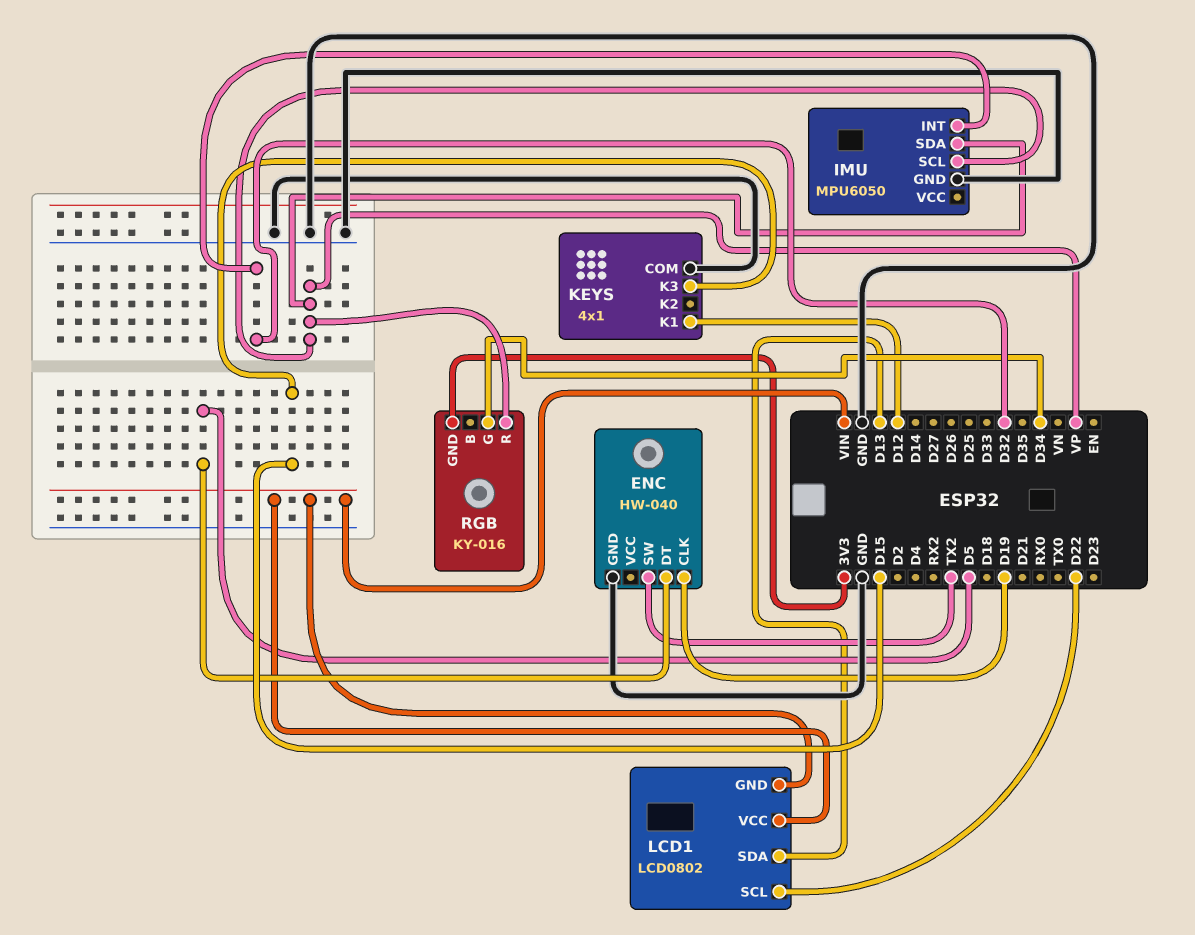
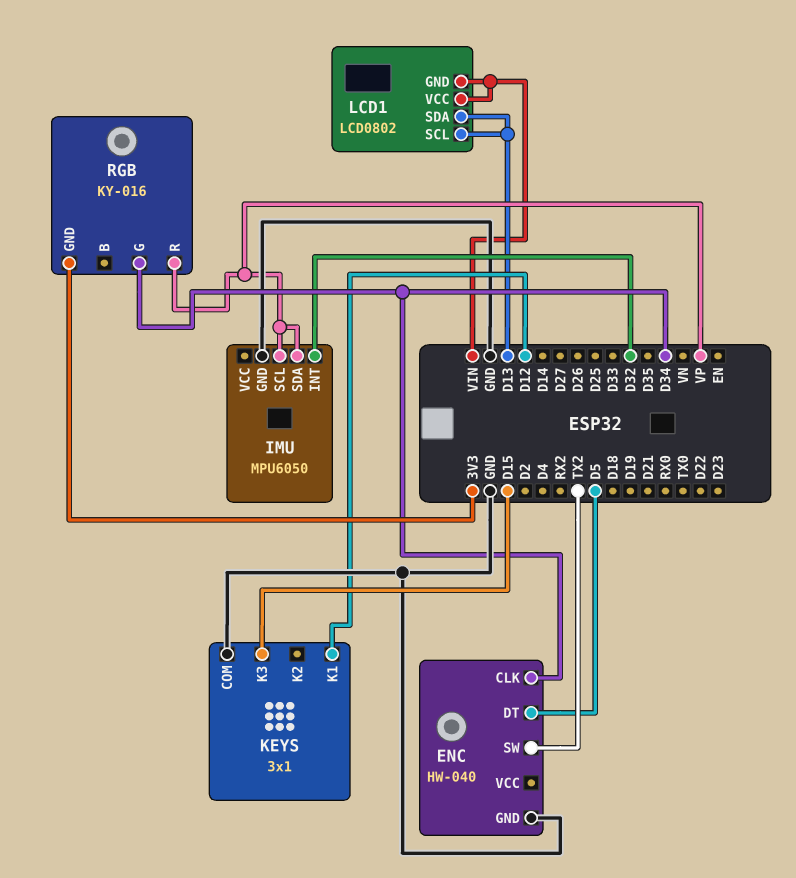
ENC pin CLK: D19 -> D34
KEYS: 4x1 -> 3x1
LCD1 pin SCL: D22 -> D13

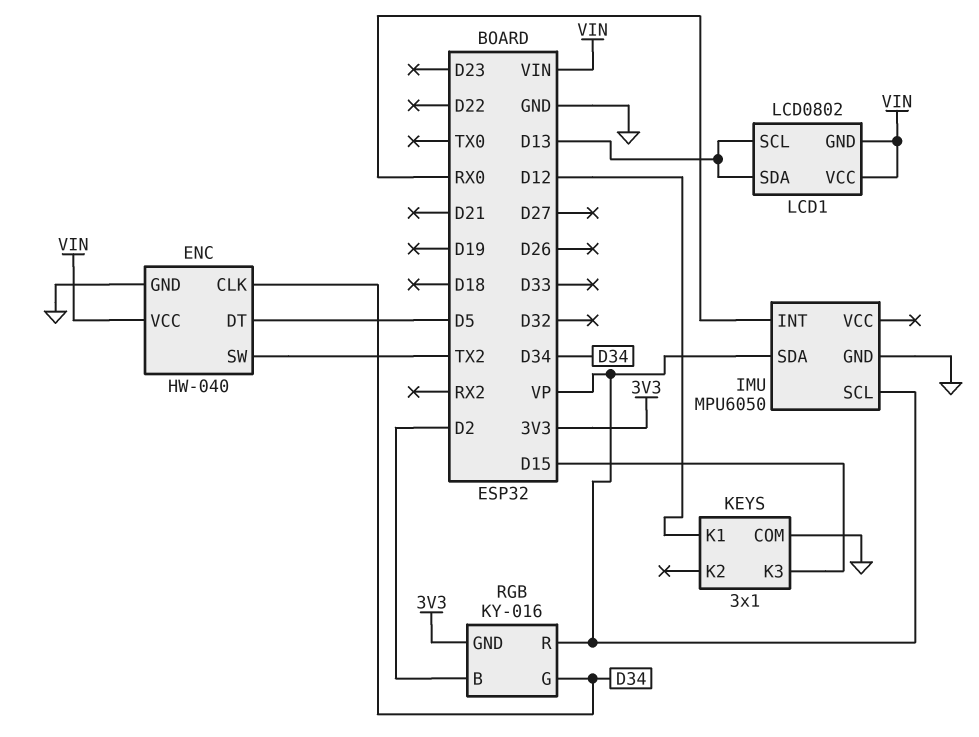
ENC pin VCC: none -> VIN
IMU pin INT: D32 -> RX0
RGB pin B: none -> D2

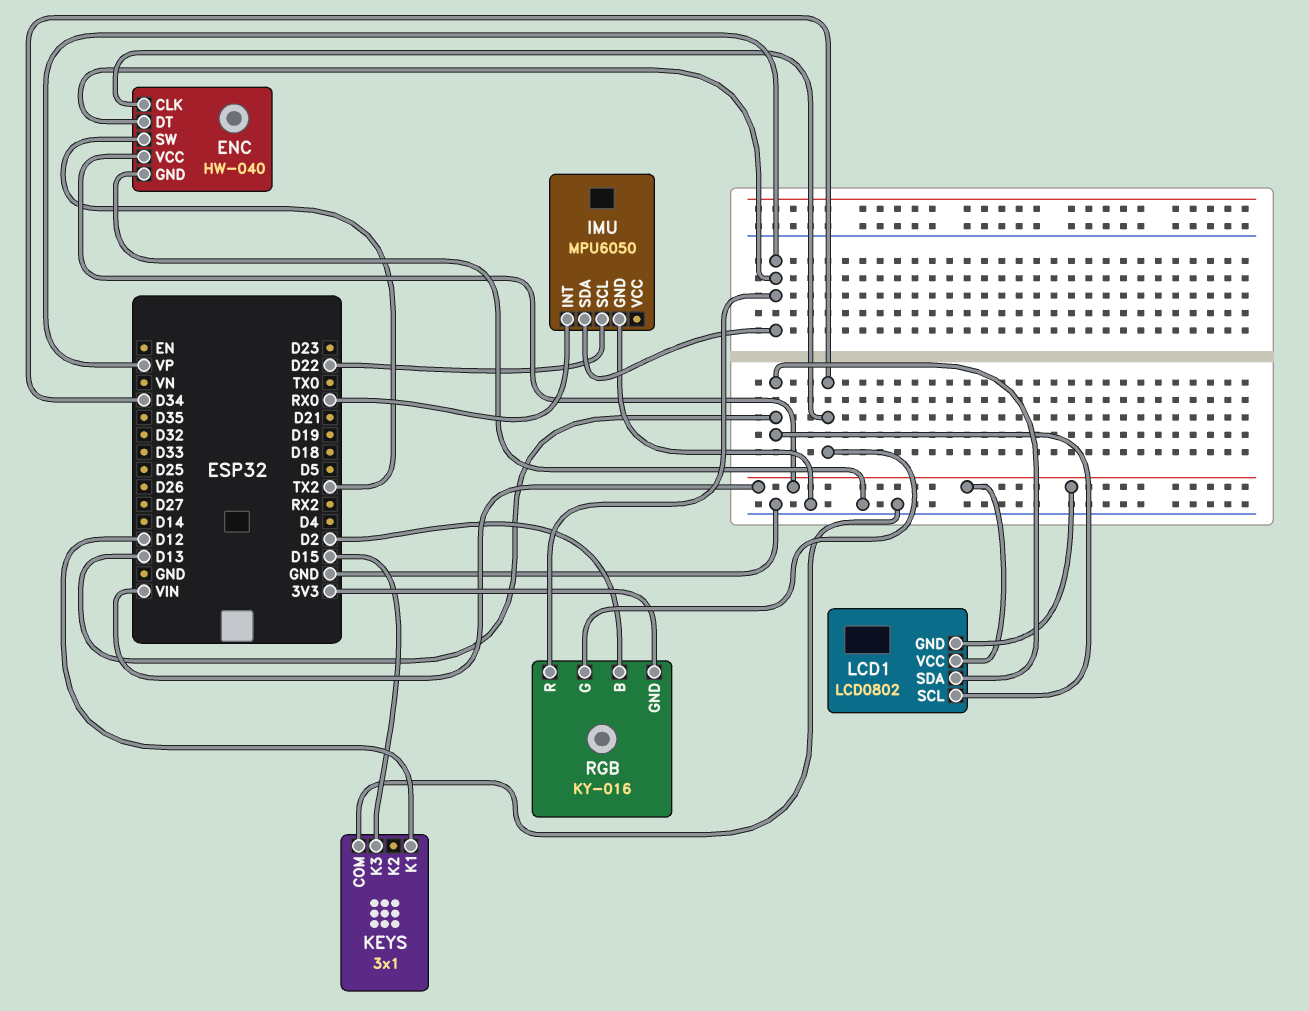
ENC pin DT: D5 -> VP
IMU pin SCL: VP -> D22

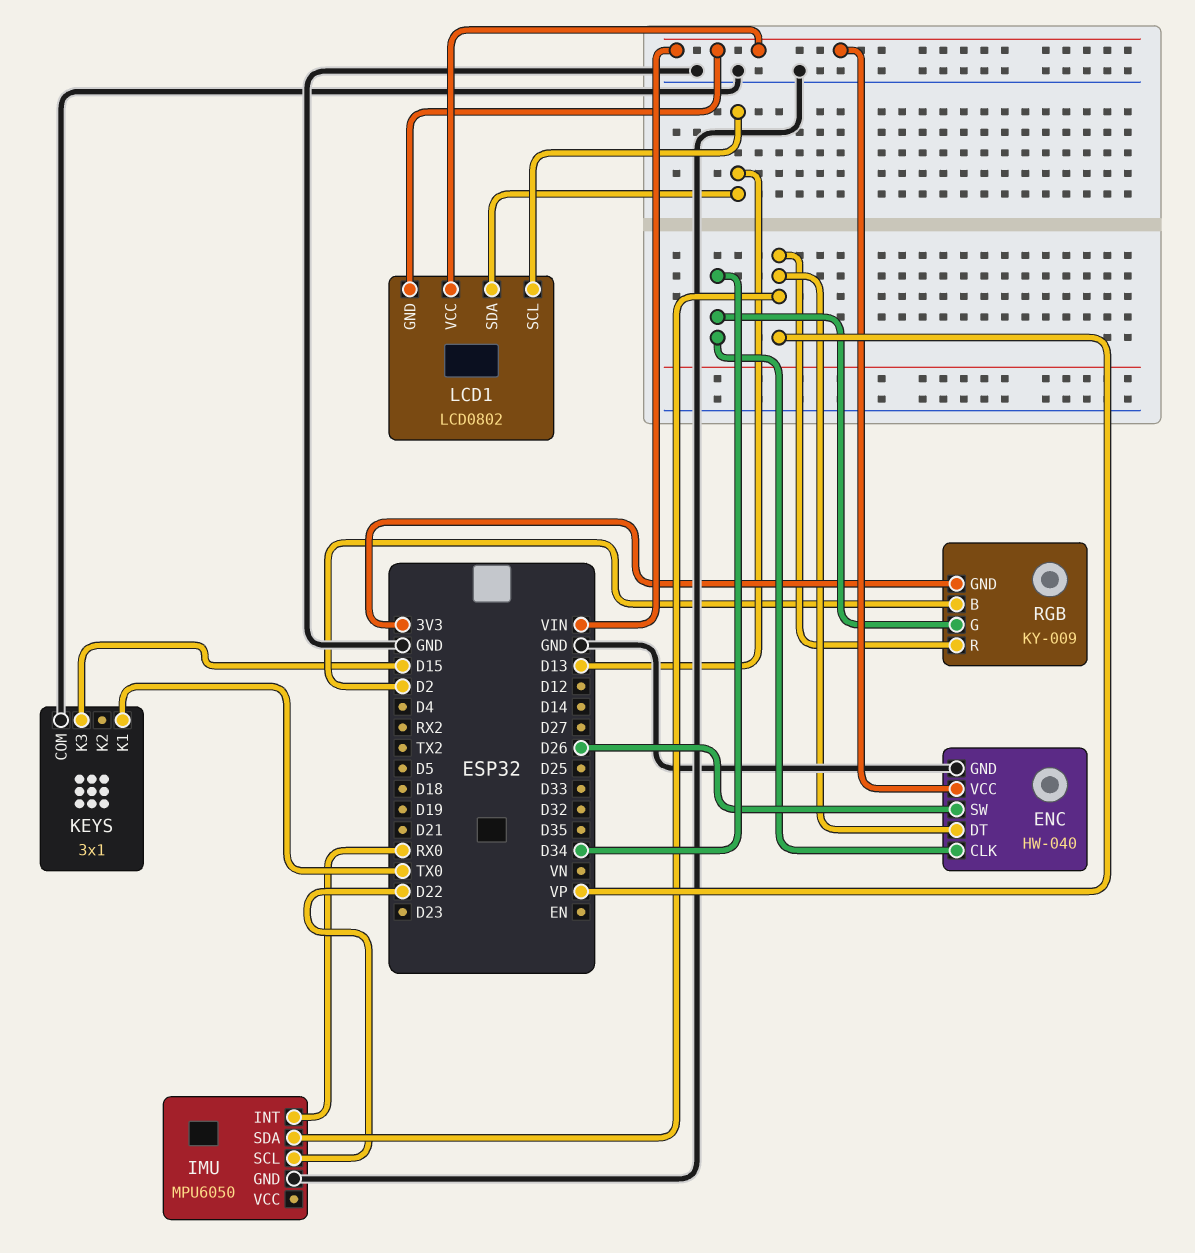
ENC pin SW: TX2 -> D26
KEYS pin K1: D12 -> TX0
RGB: KY-016 -> KY-009

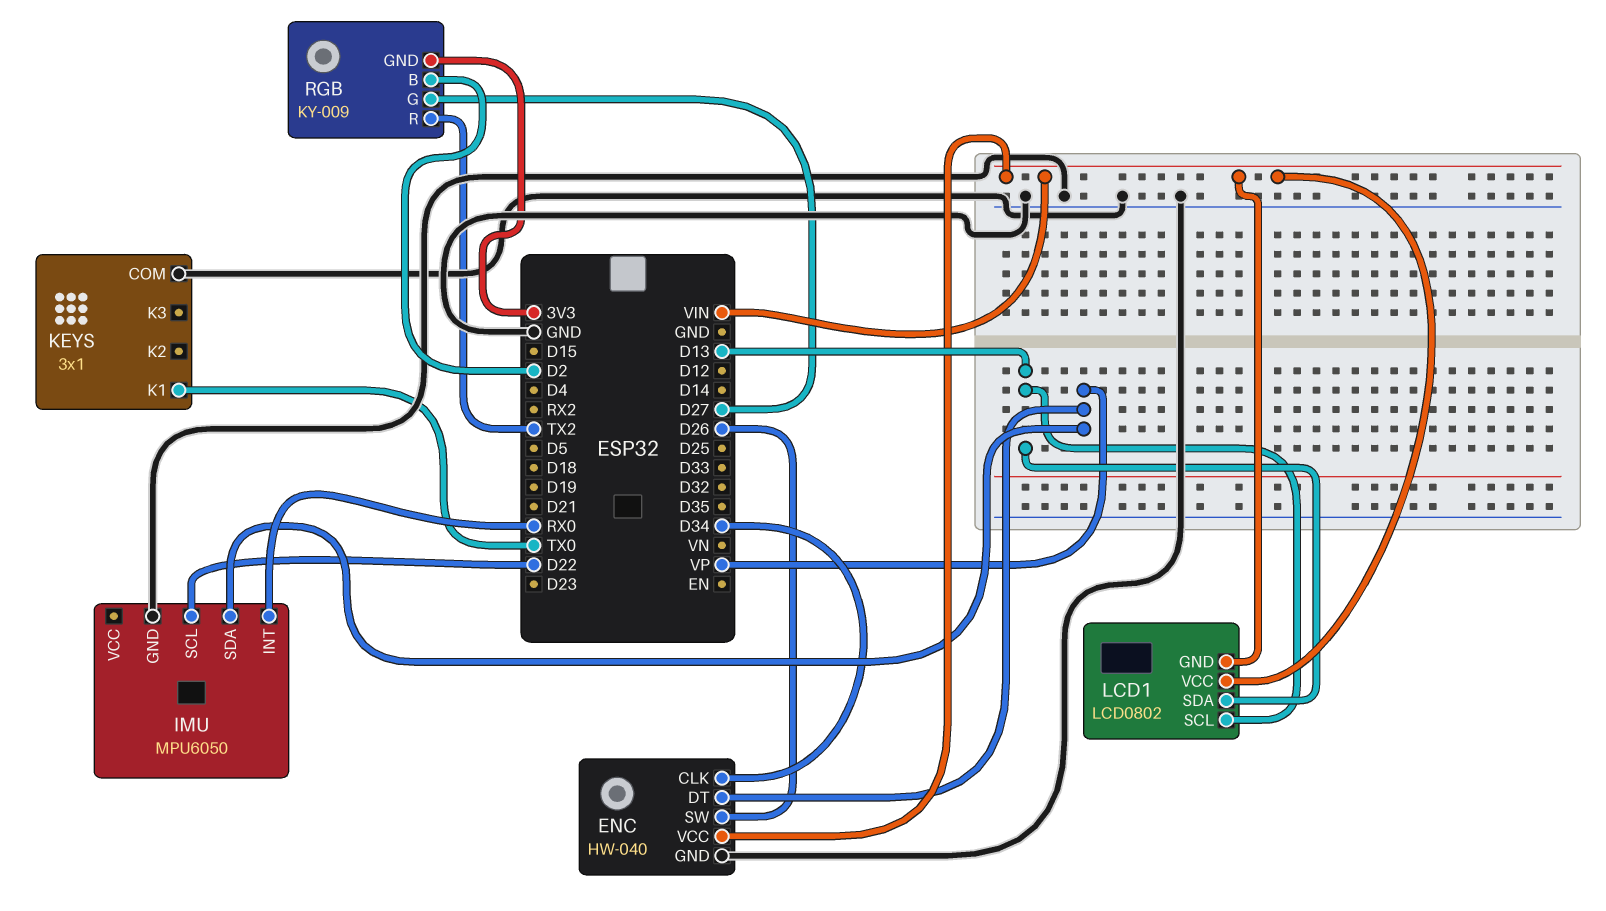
KEYS pin K3: D15 -> none
RGB pin G: D34 -> D27
RGB pin R: VP -> TX2

